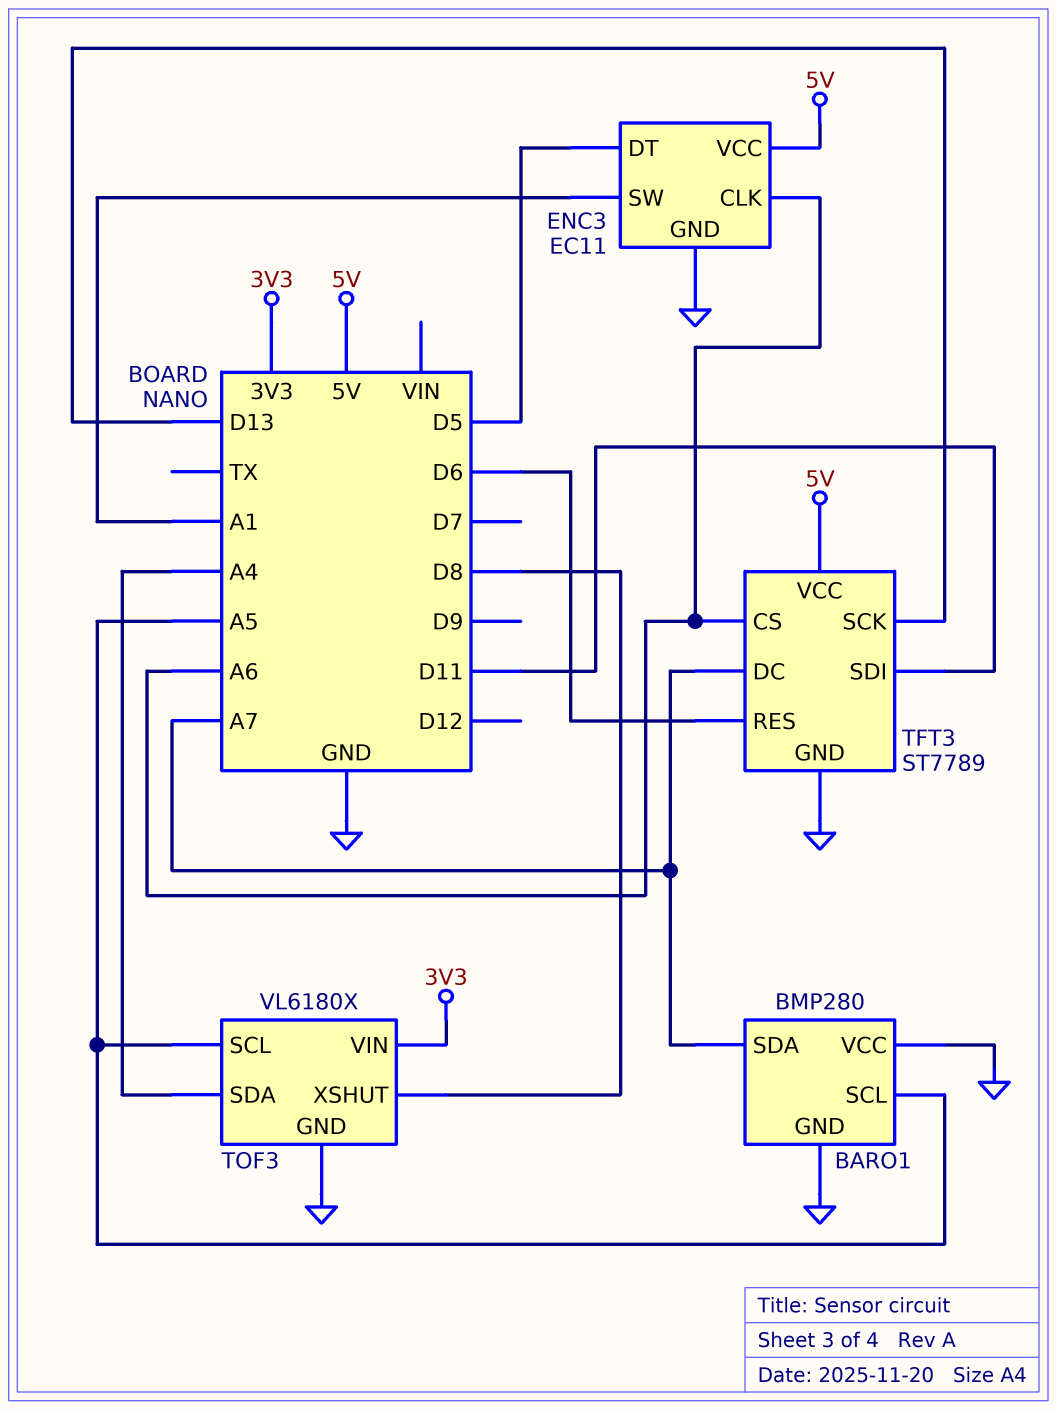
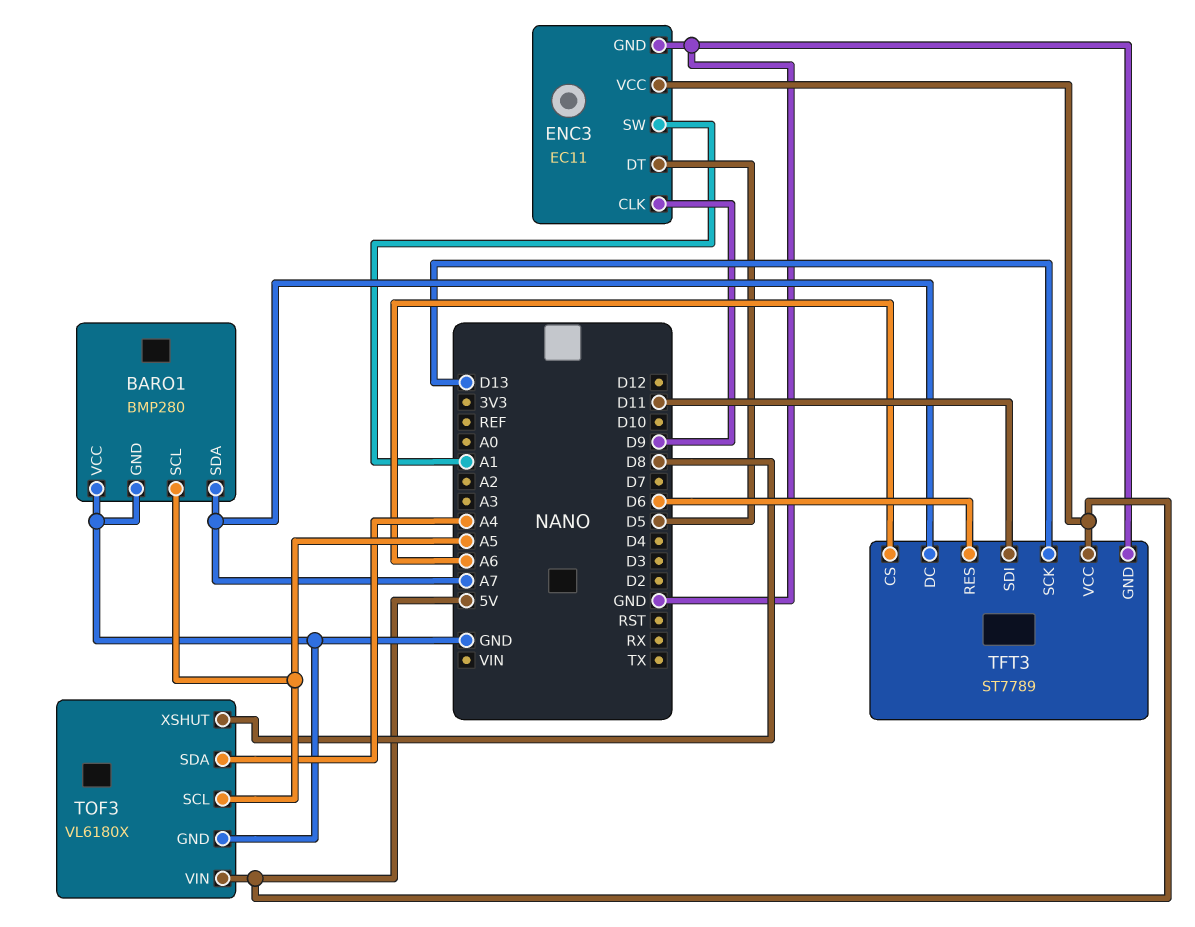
ENC3 pin CLK: A6 -> D9
TOF3 pin VIN: 3V3 -> 5V

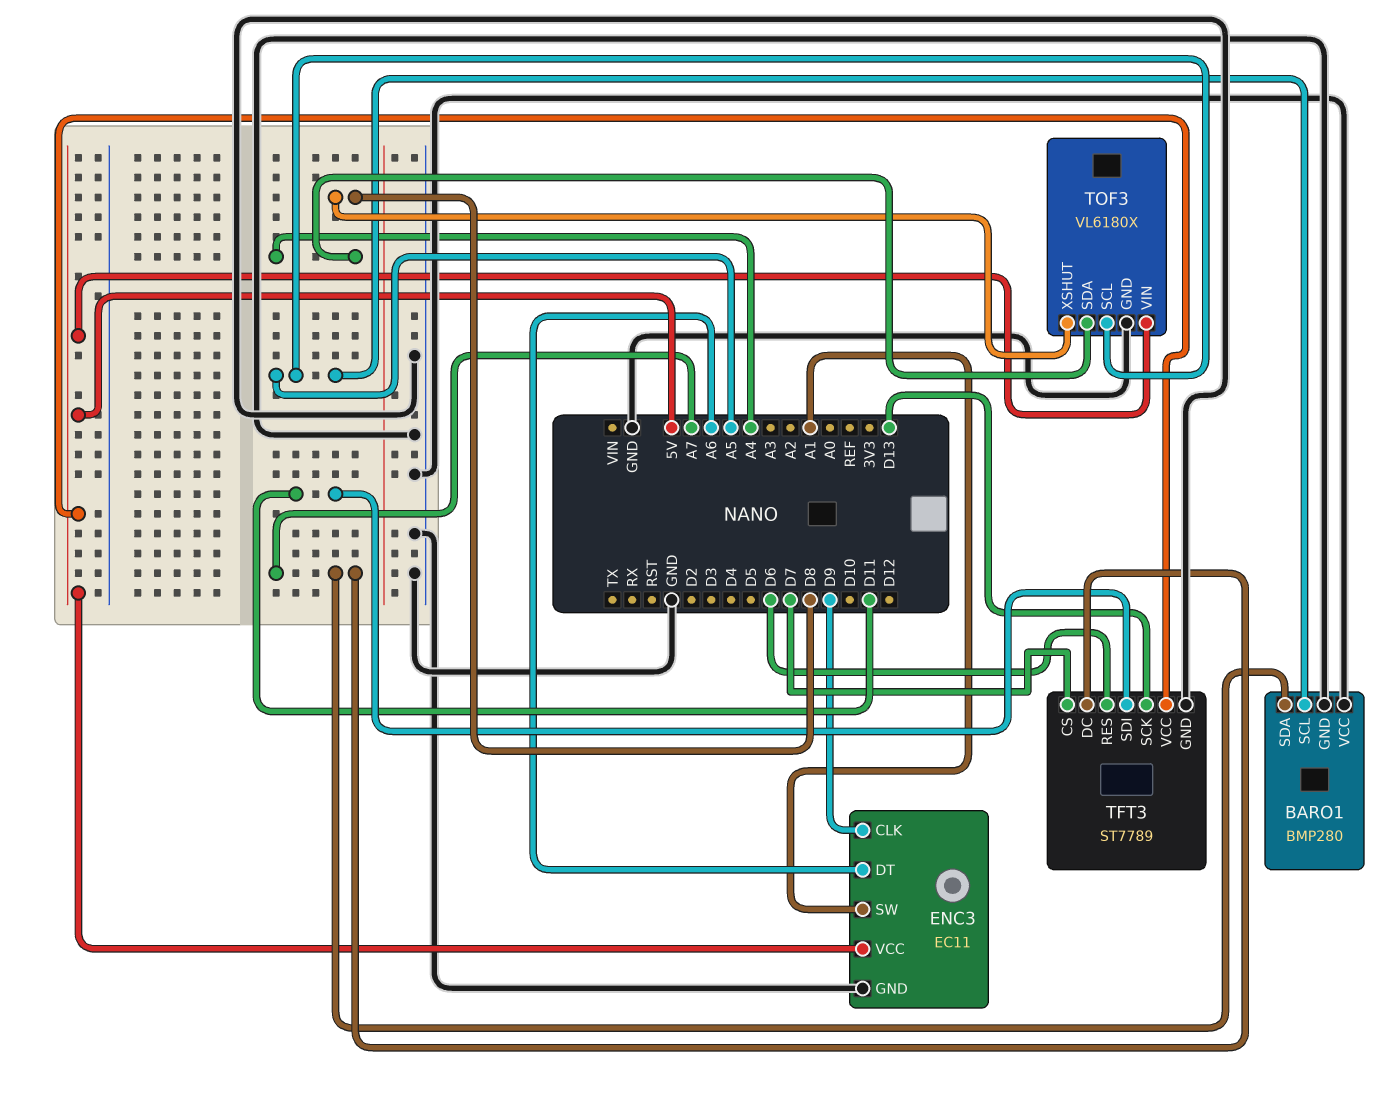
ENC3 pin DT: D5 -> A6
TFT3 pin CS: A6 -> D7

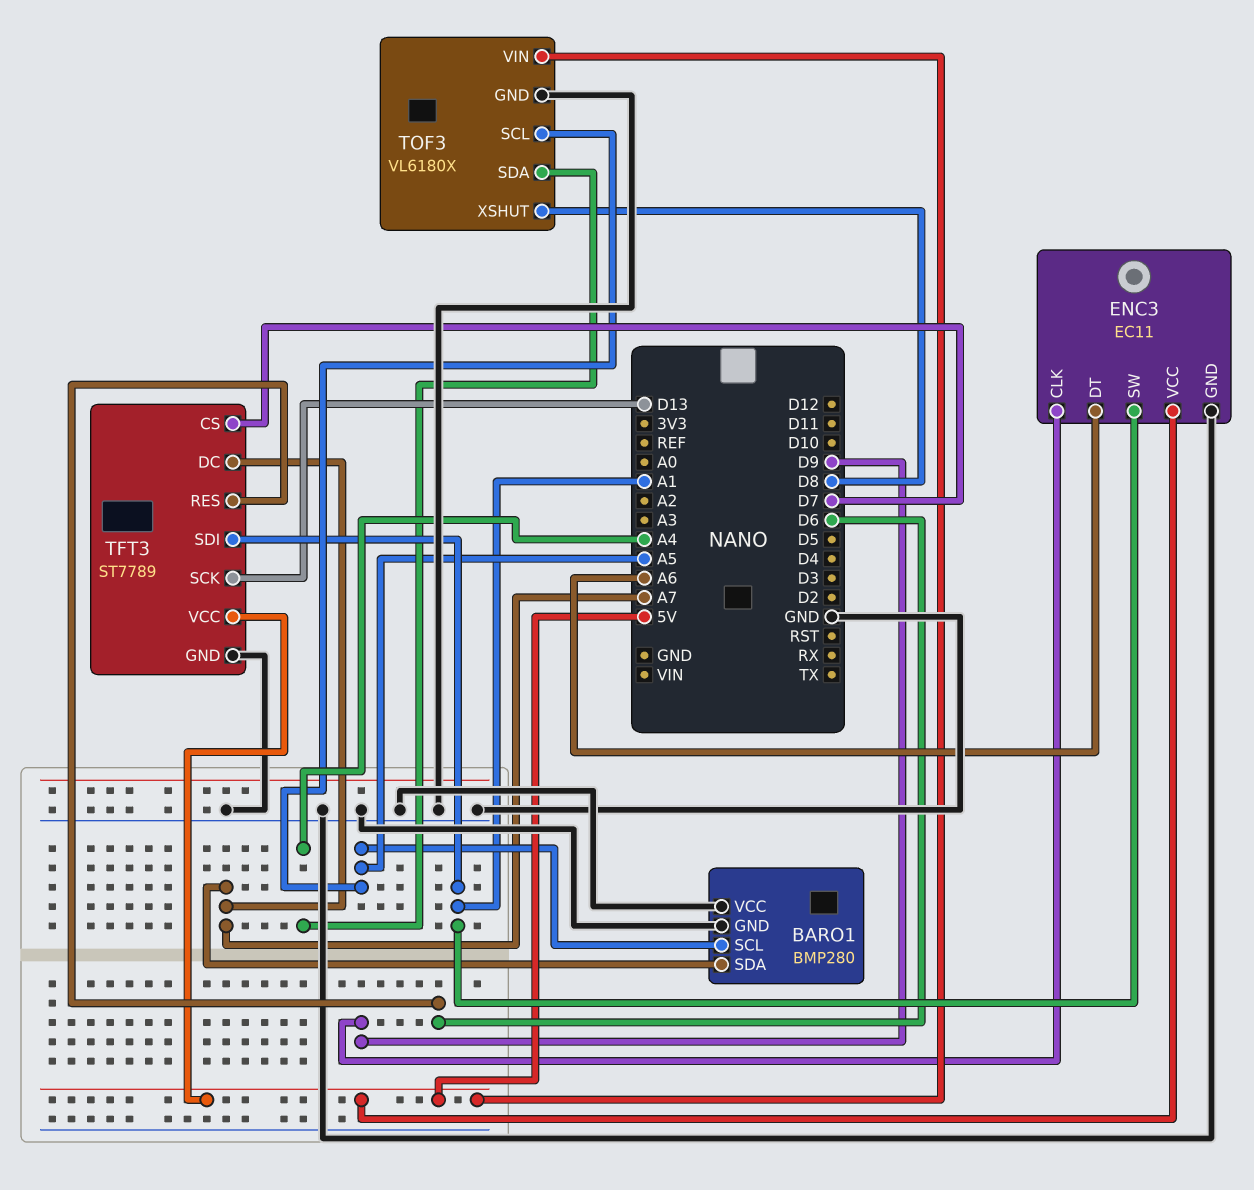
TFT3 pin SDI: D11 -> A1

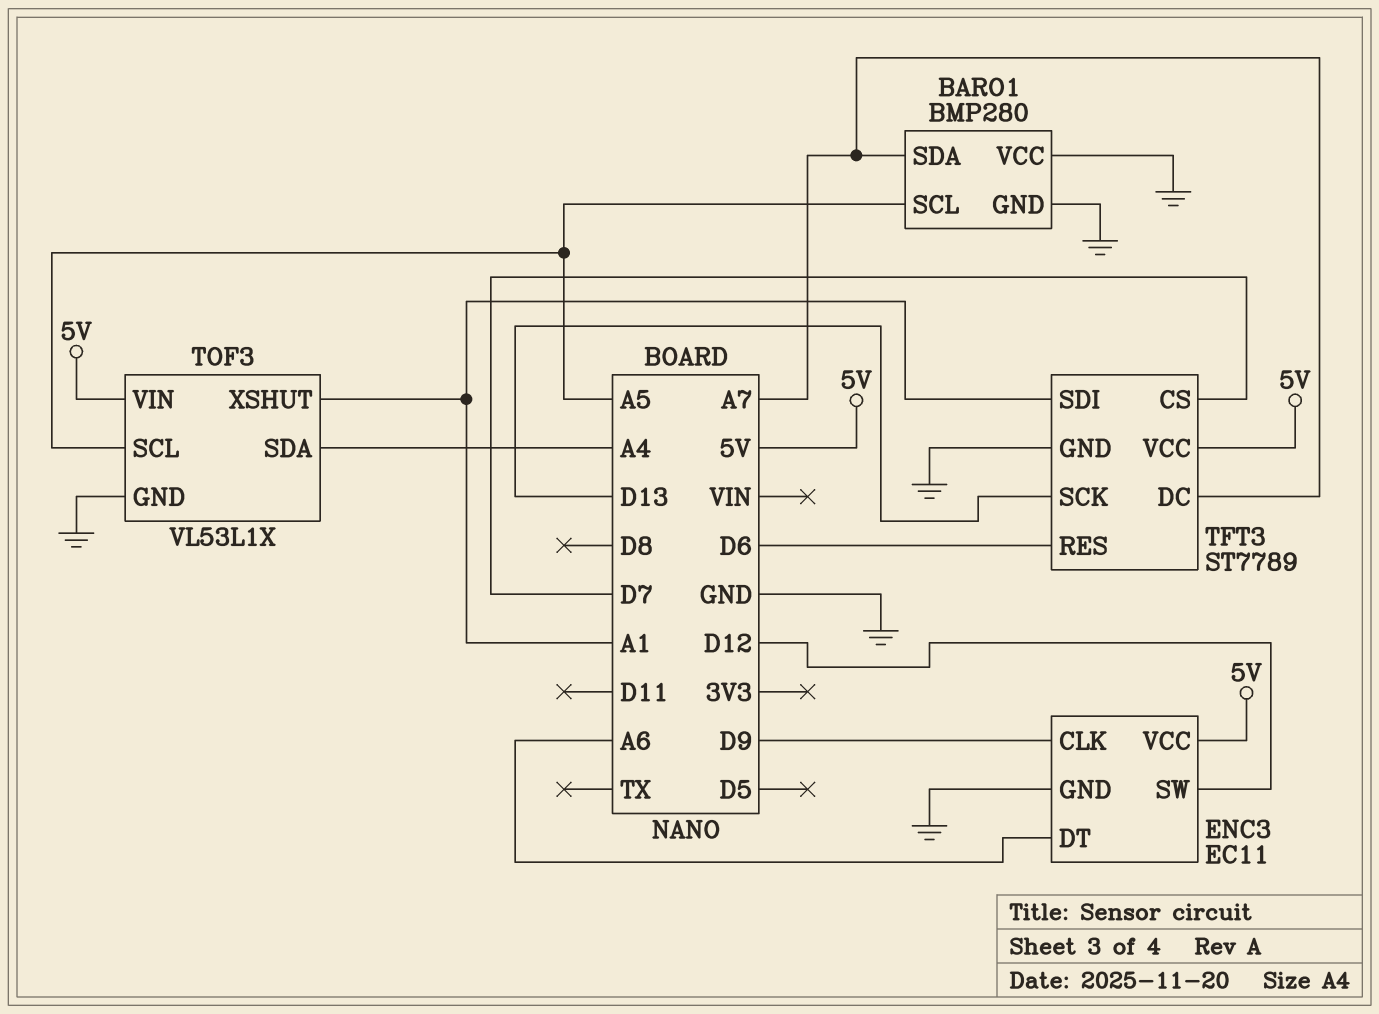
ENC3 pin SW: A1 -> D12
TOF3: VL6180X -> VL53L1X
TOF3 pin XSHUT: D8 -> A1

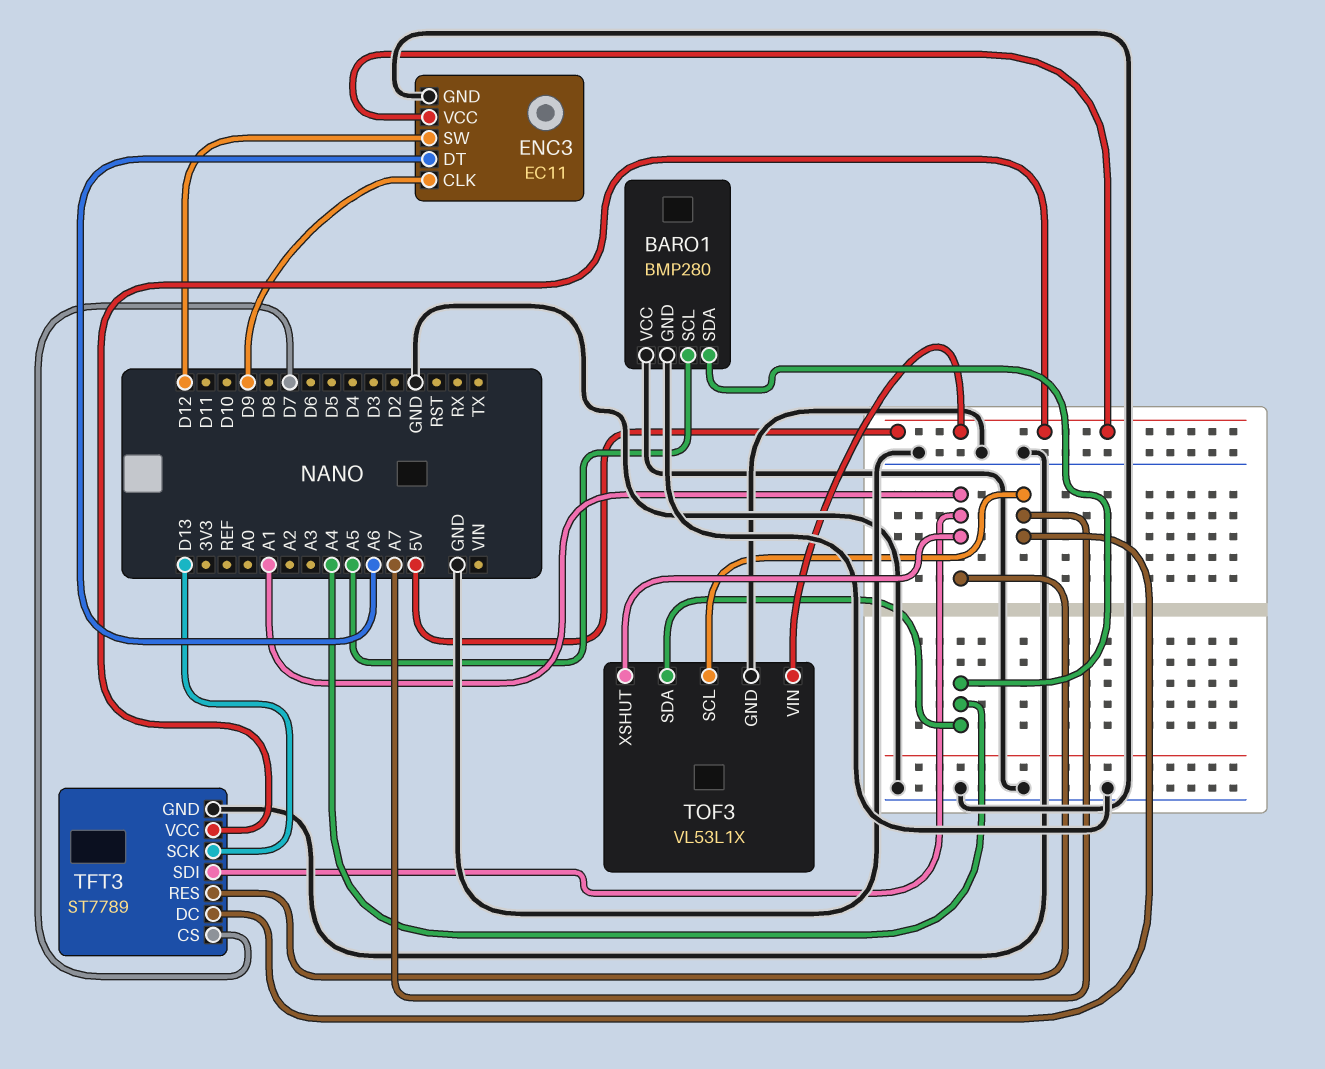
BARO1 pin SDA: A7 -> A4
TFT3 pin RES: D6 -> A1
TOF3 pin SCL: A5 -> A7

